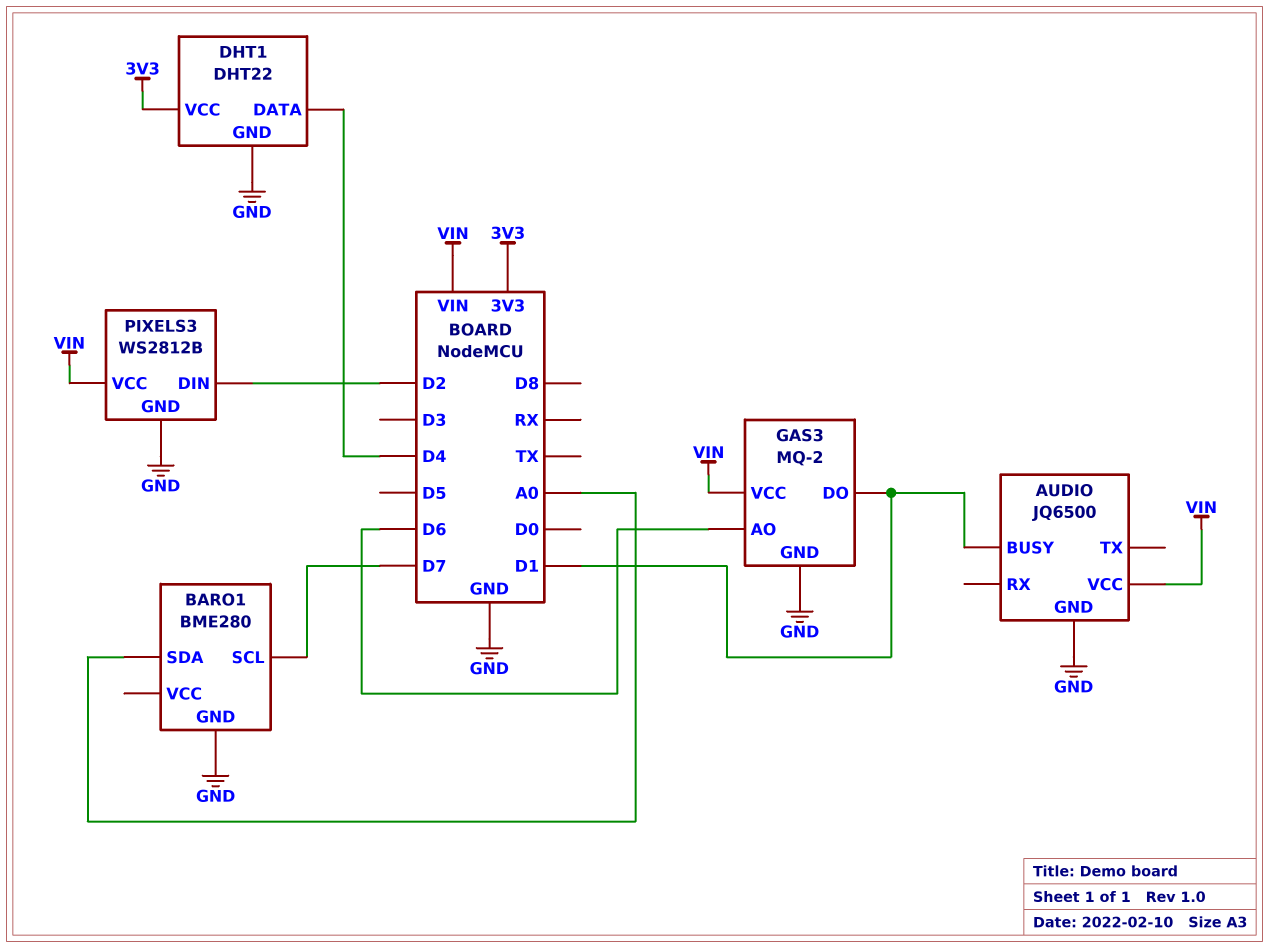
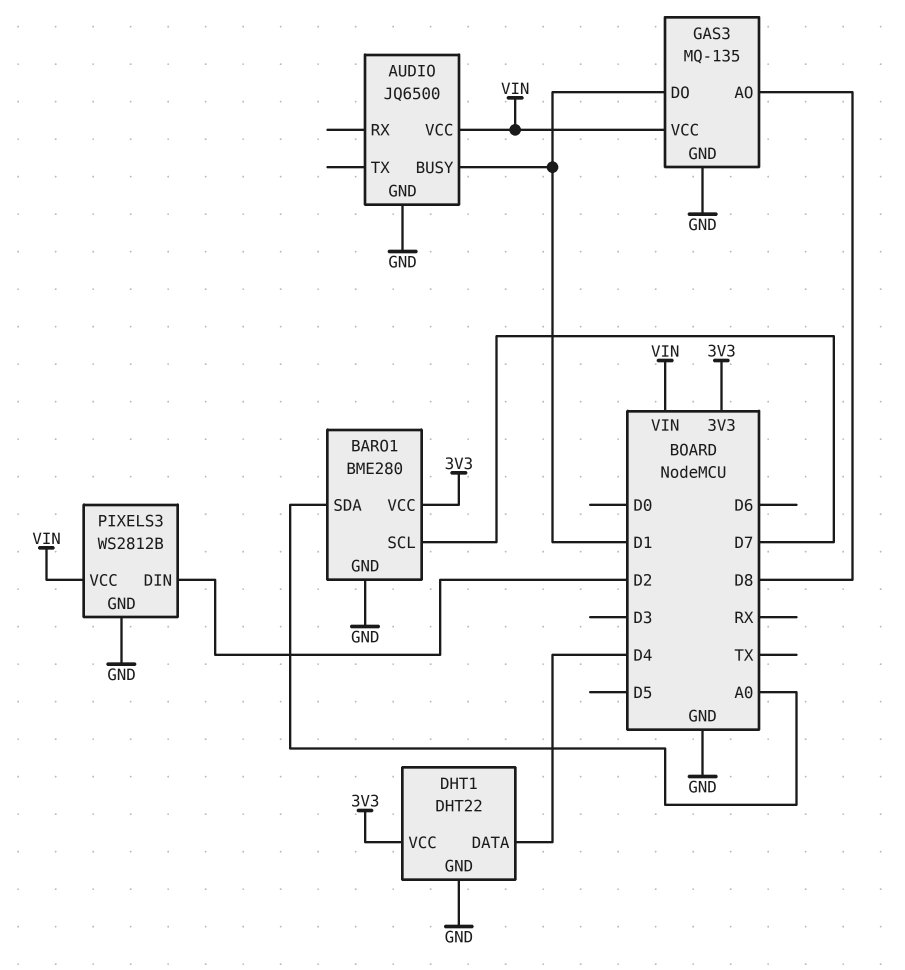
BARO1 pin VCC: none -> 3V3
GAS3: MQ-2 -> MQ-135
GAS3 pin AO: D6 -> D8

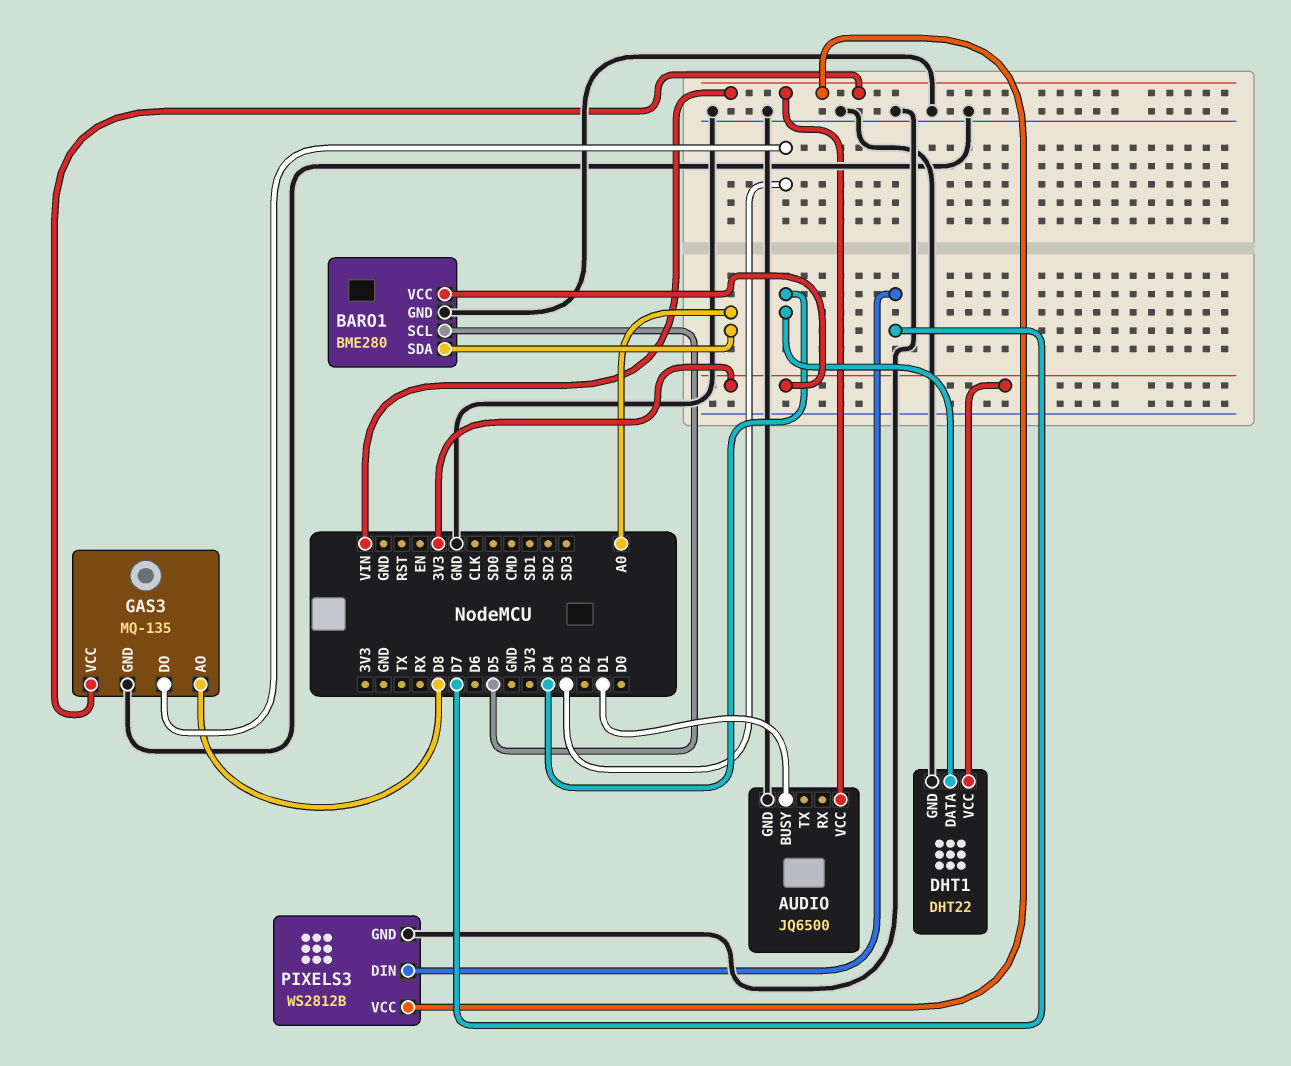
BARO1 pin SCL: D7 -> D5
GAS3 pin DO: D1 -> D3
PIXELS3 pin DIN: D2 -> D7

